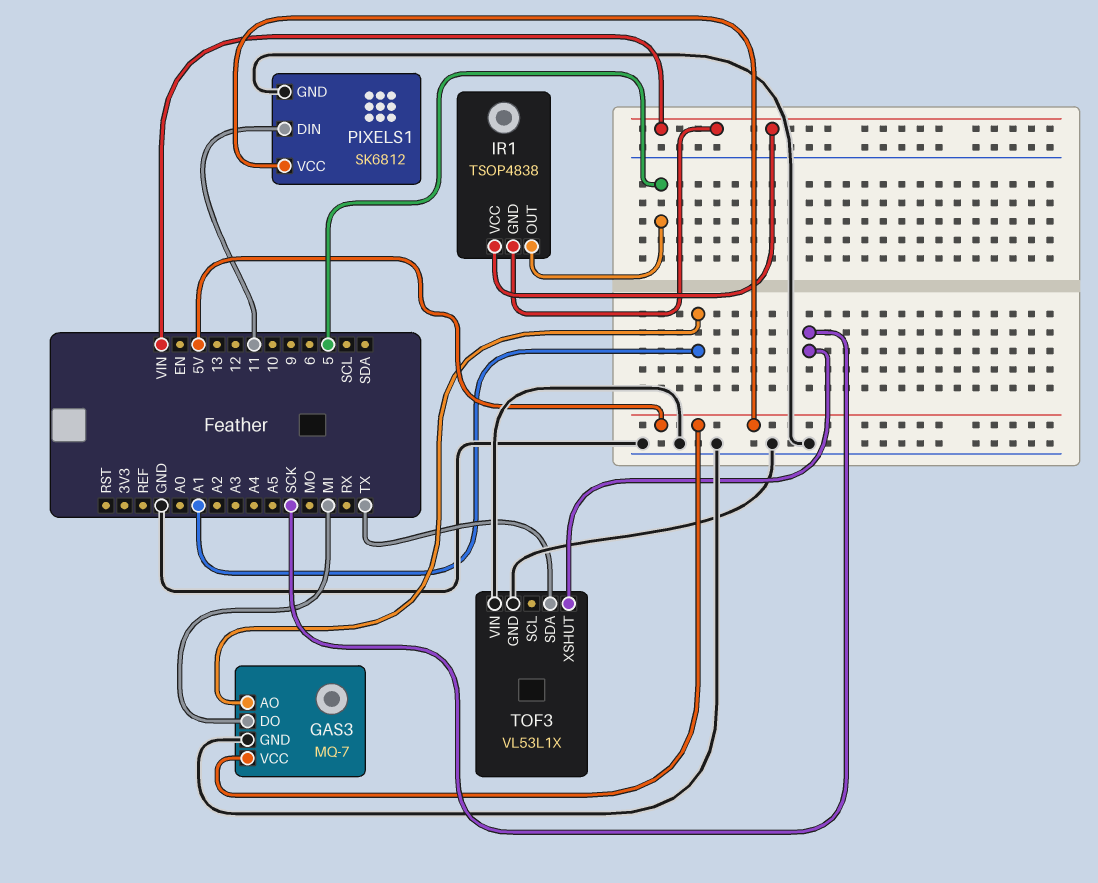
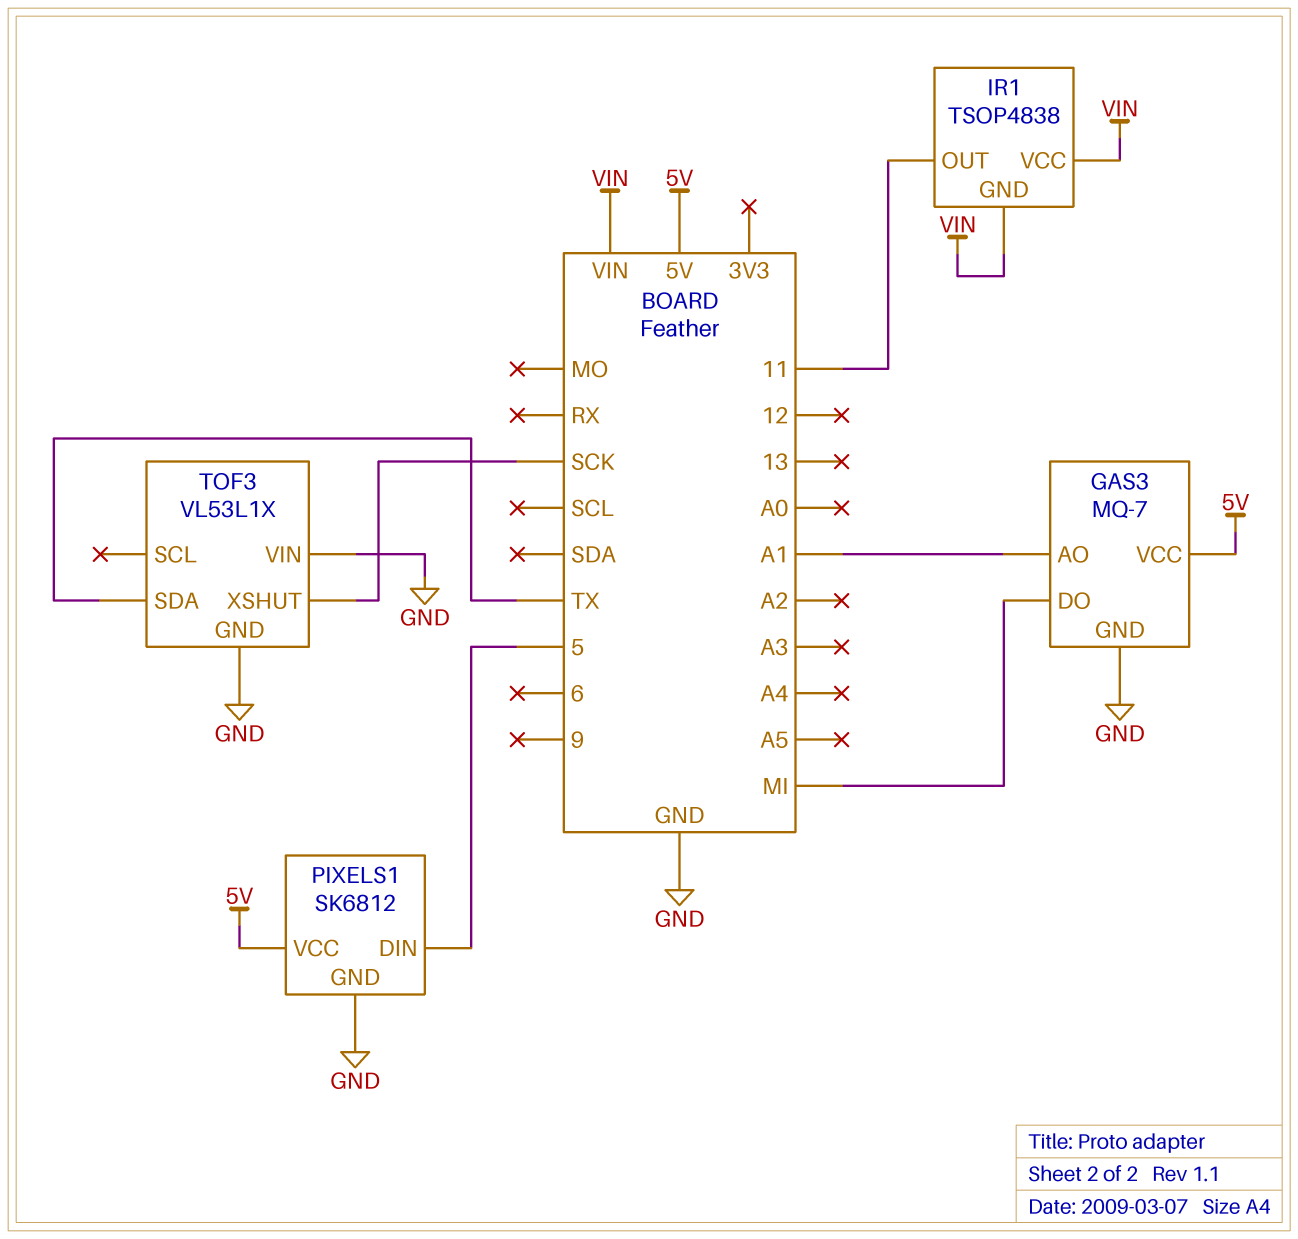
IR1 pin OUT: 5 -> 11
PIXELS1 pin DIN: 11 -> 5

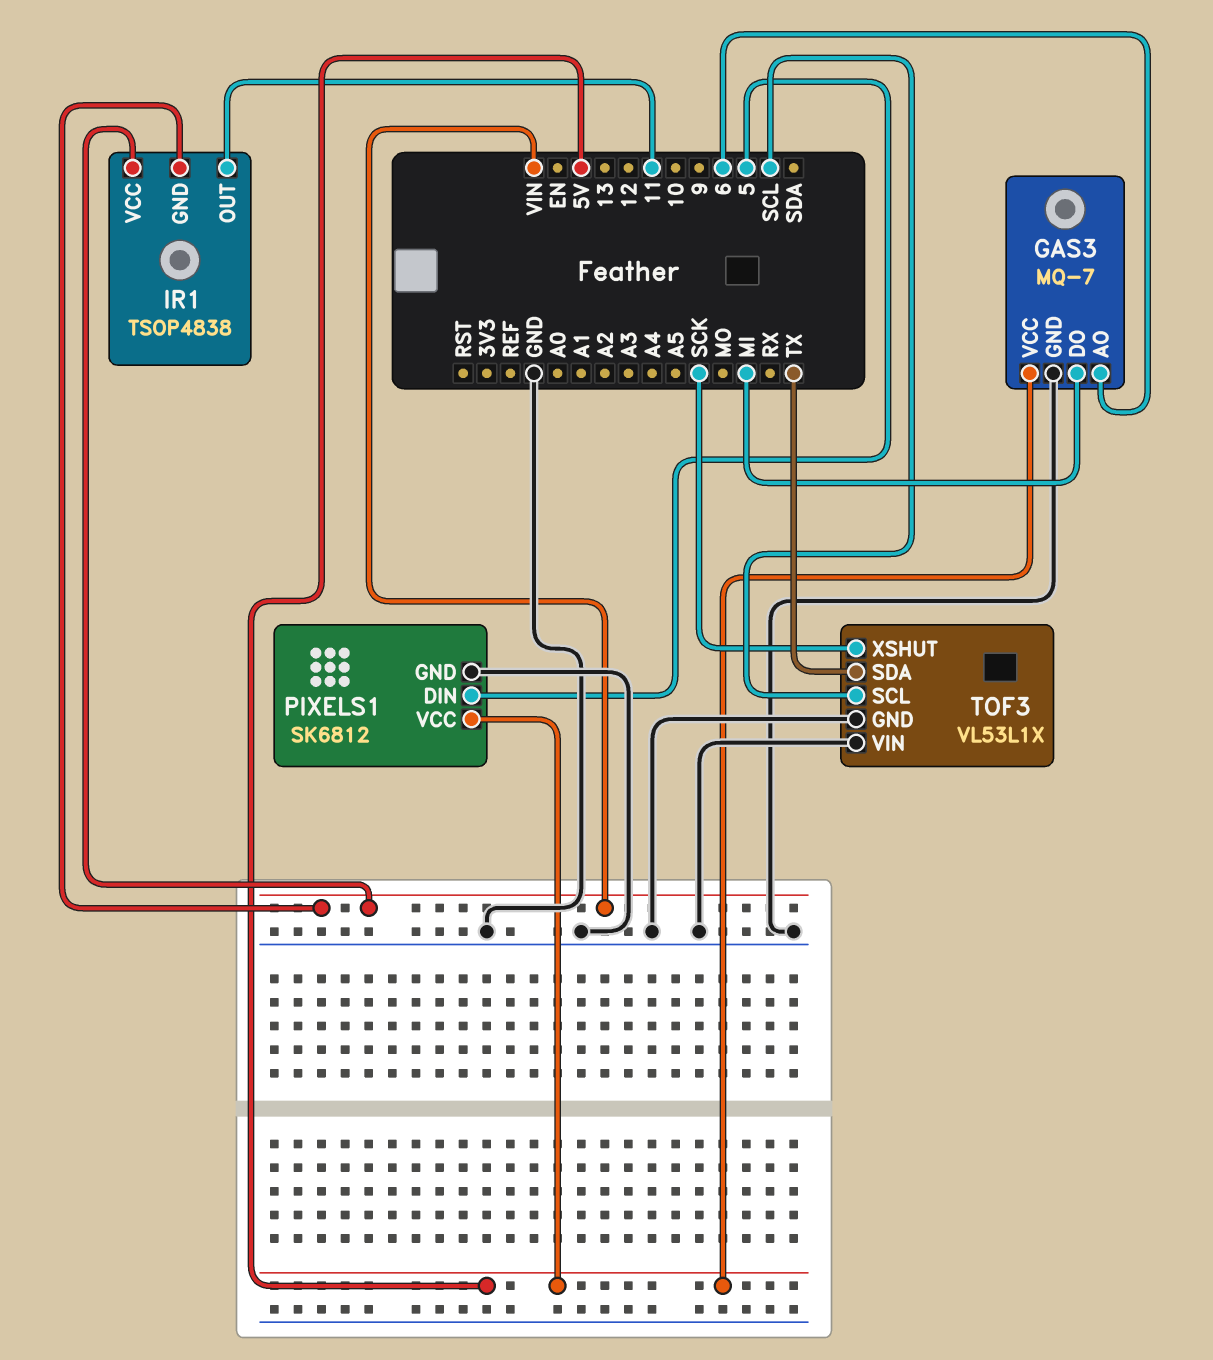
GAS3 pin AO: A1 -> 6
TOF3 pin SCL: none -> SCL

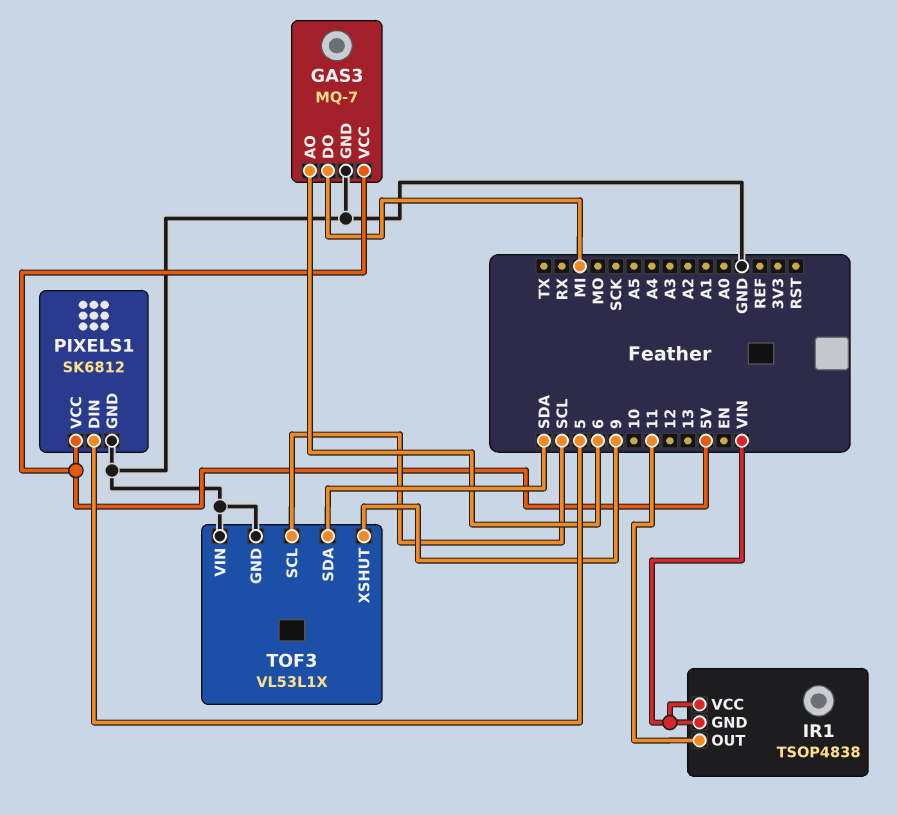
TOF3 pin SDA: TX -> SDA
TOF3 pin XSHUT: SCK -> 9

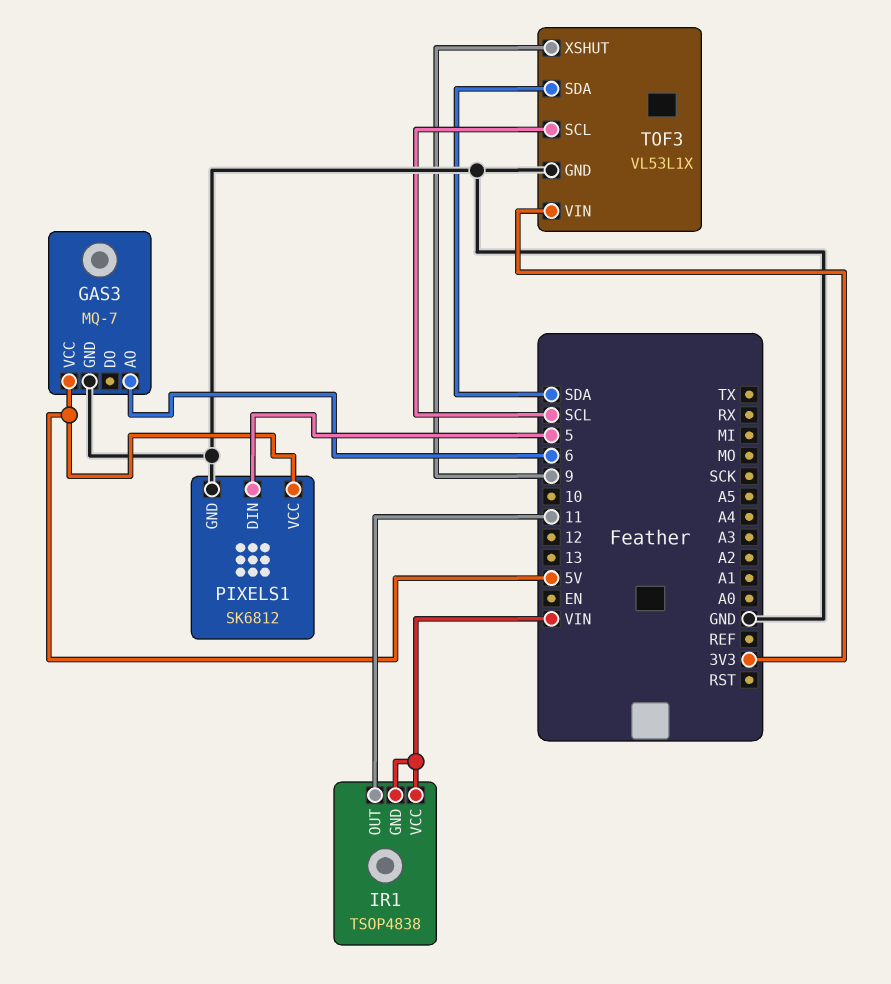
GAS3 pin DO: MI -> none
TOF3 pin VIN: GND -> 3V3

